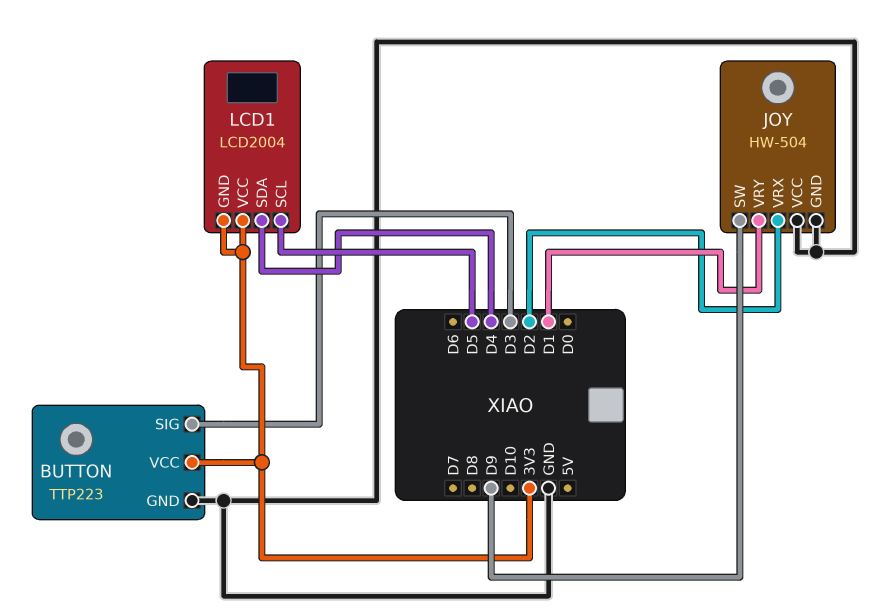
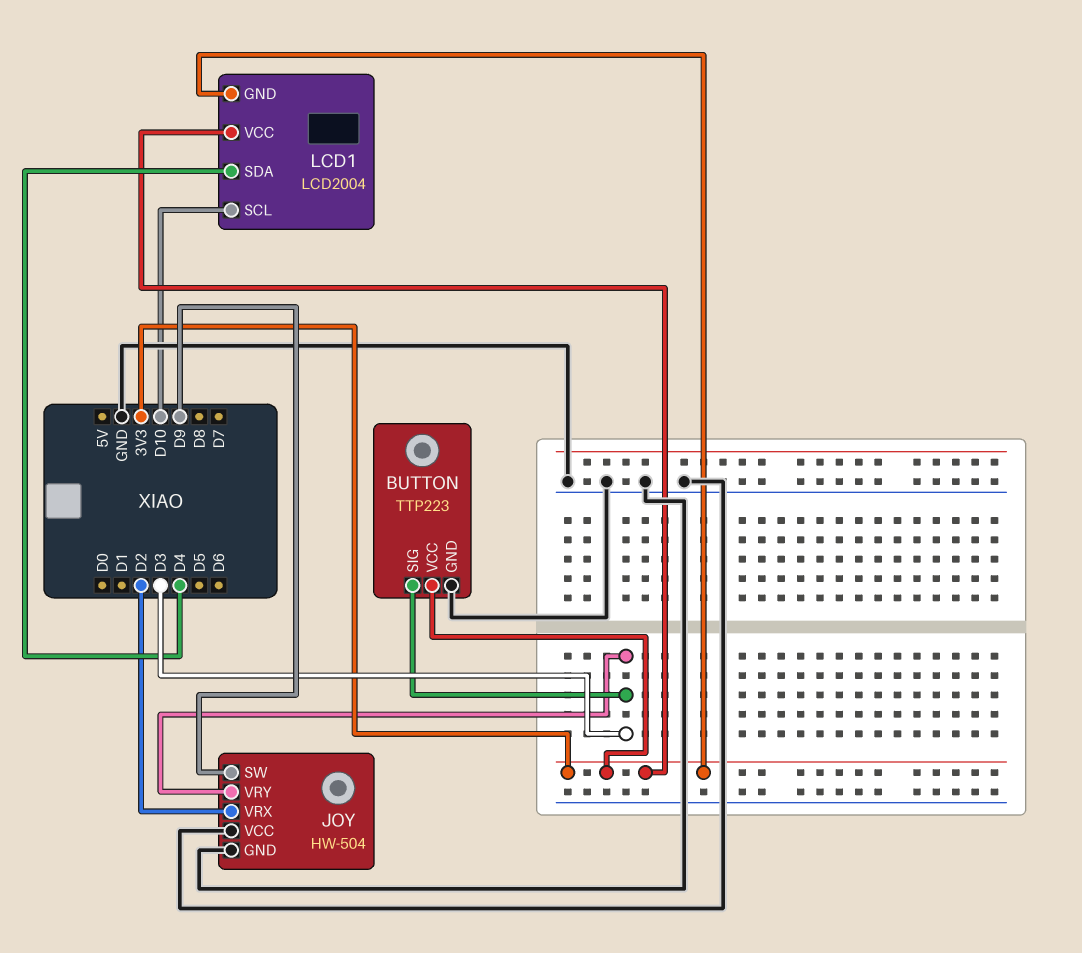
JOY pin VRY: D1 -> D3
LCD1 pin SCL: D5 -> D10

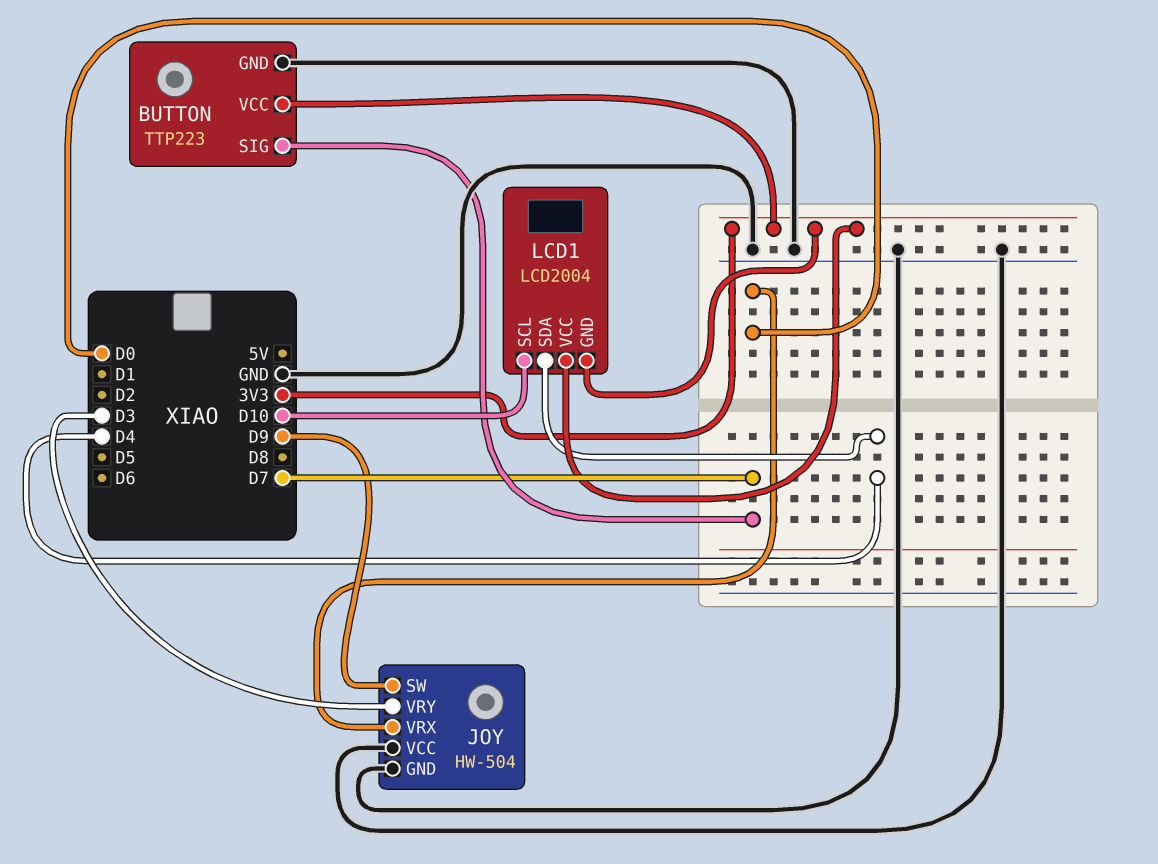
BUTTON pin SIG: D3 -> D7
JOY pin VRX: D2 -> D0

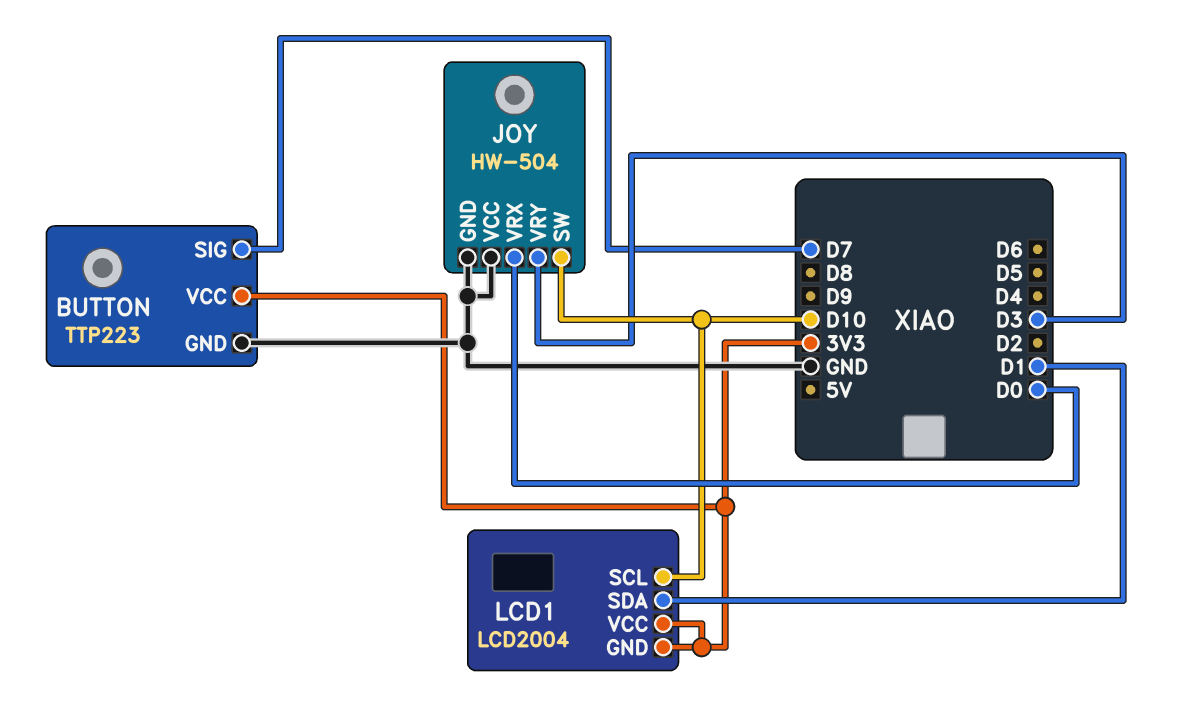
JOY pin SW: D9 -> D10
LCD1 pin SDA: D4 -> D1

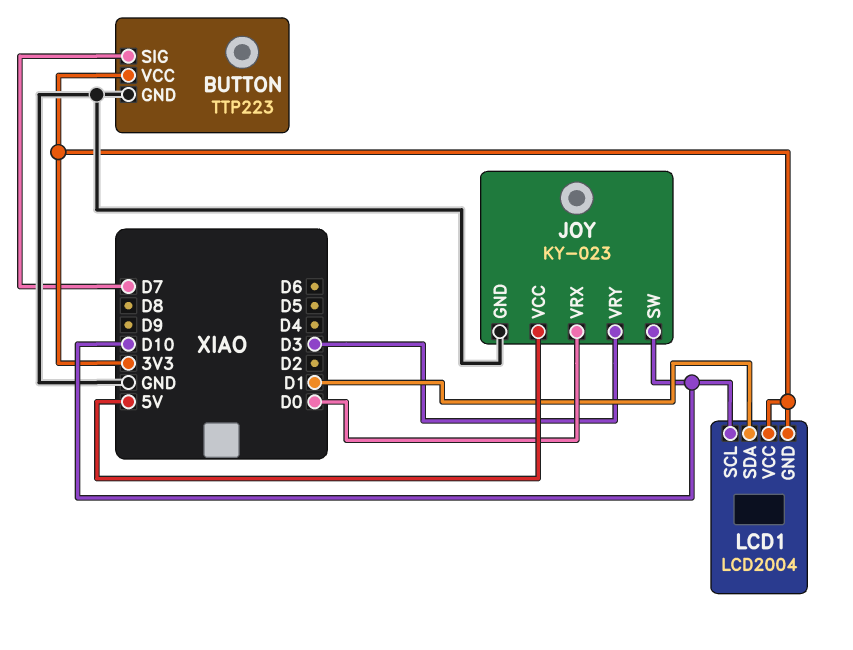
JOY: HW-504 -> KY-023
JOY pin VCC: GND -> 5V

